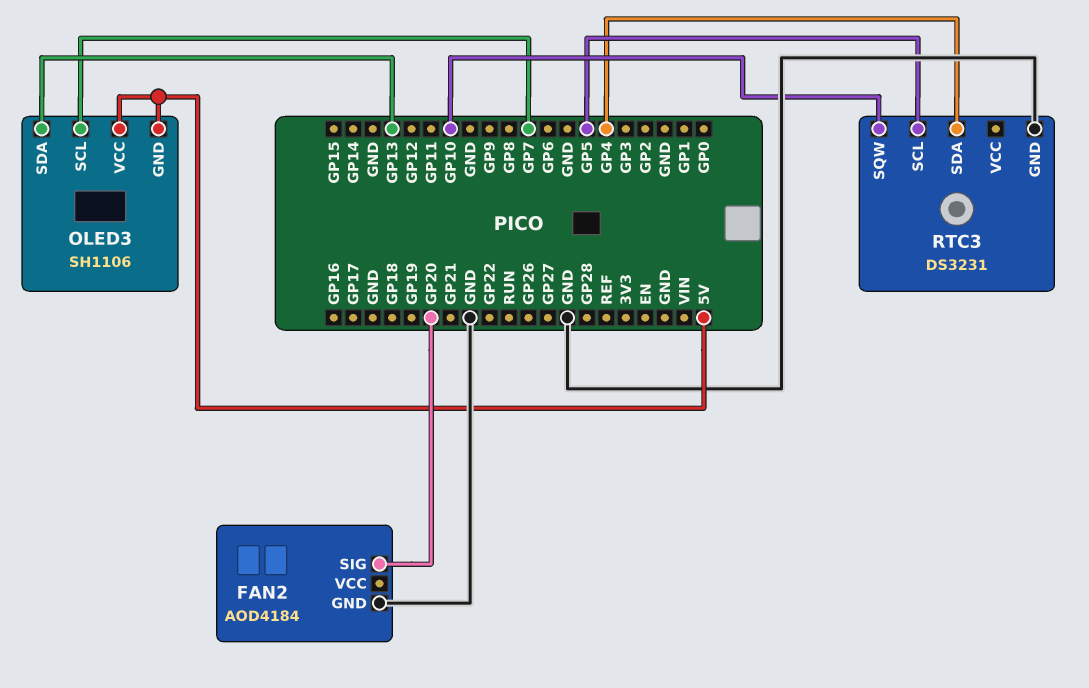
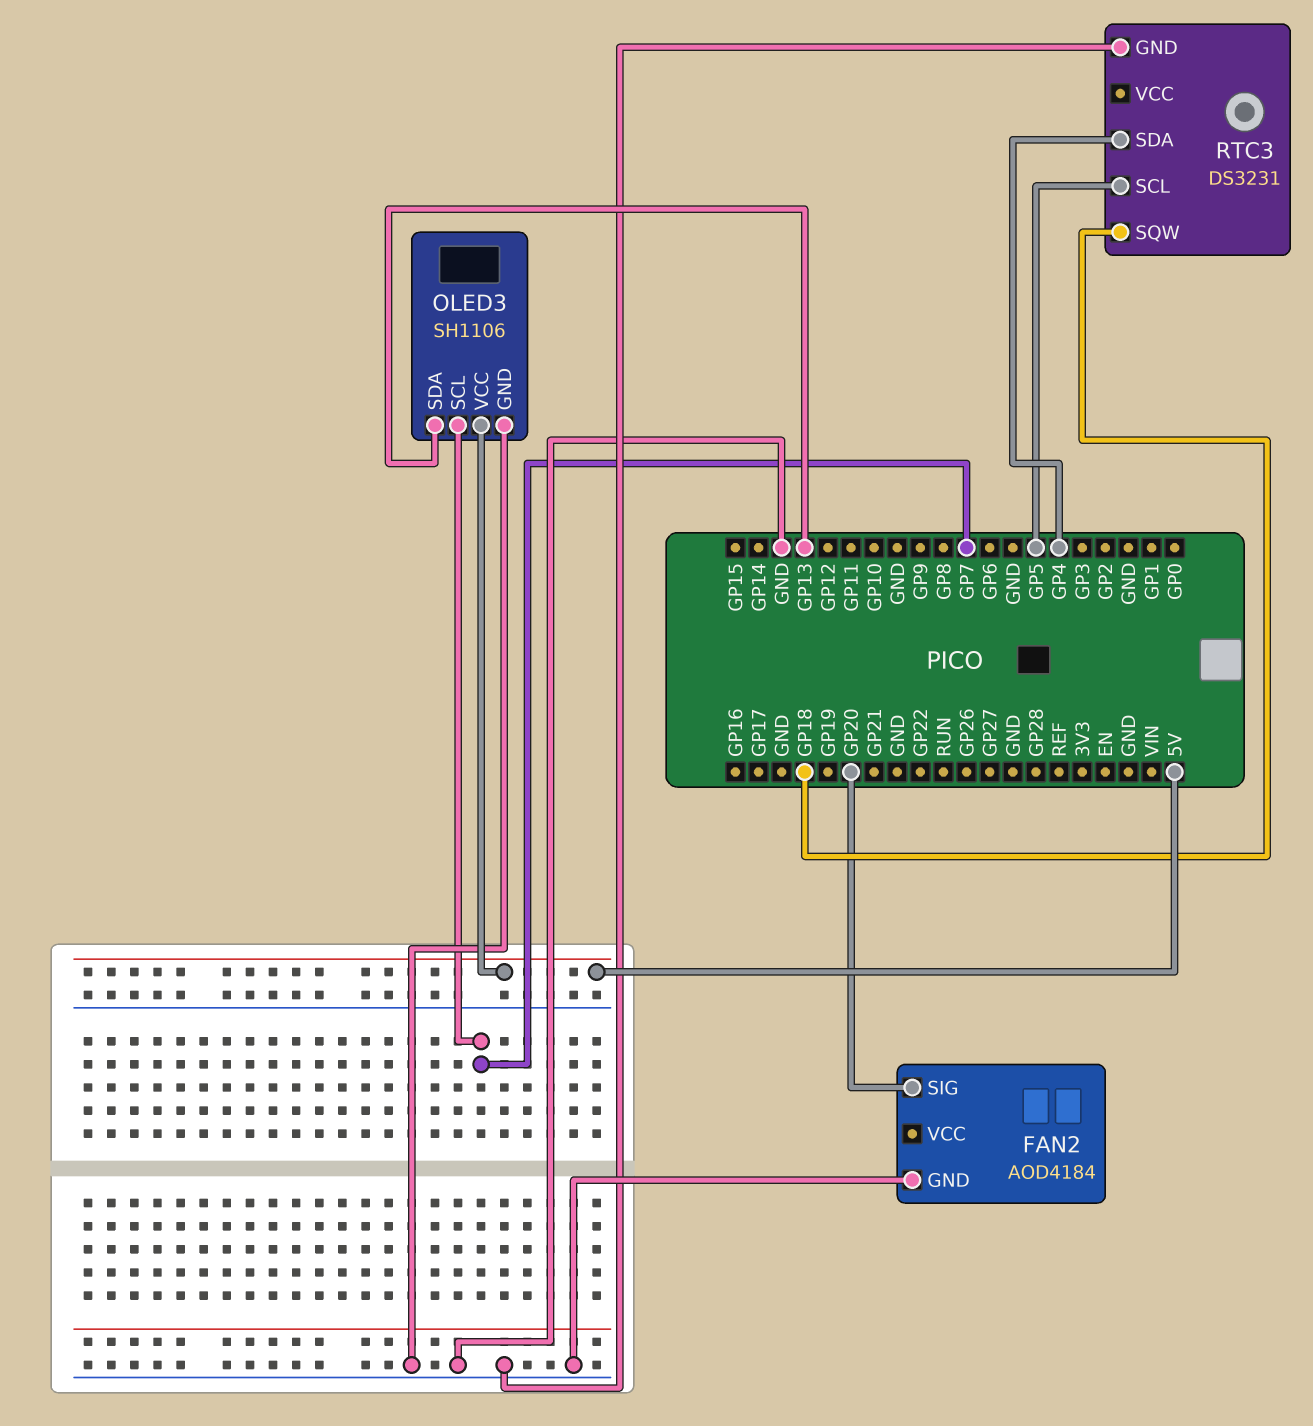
OLED3 pin GND: 5V -> GND
RTC3 pin SQW: GP10 -> GP18

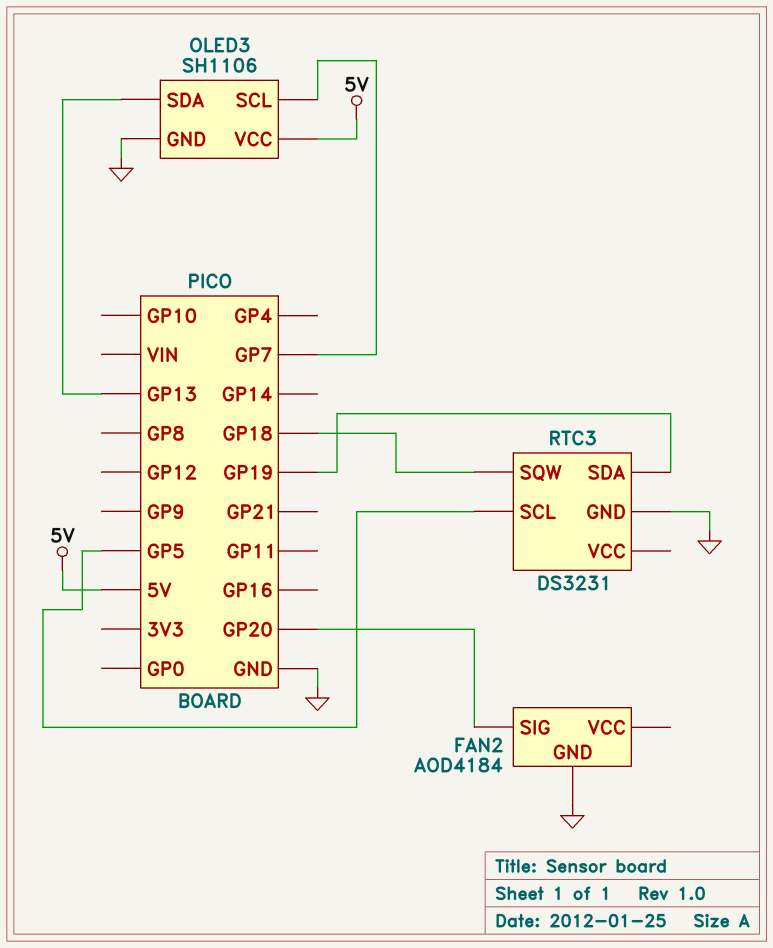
RTC3 pin SDA: GP4 -> GP19

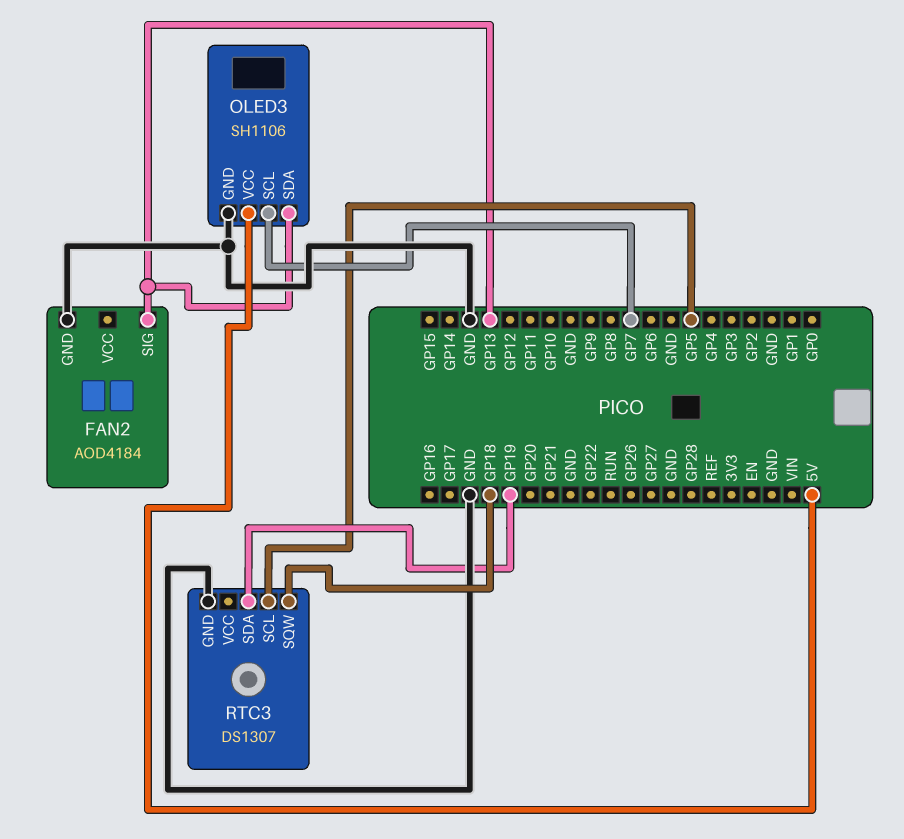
FAN2 pin SIG: GP20 -> GP13
RTC3: DS3231 -> DS1307

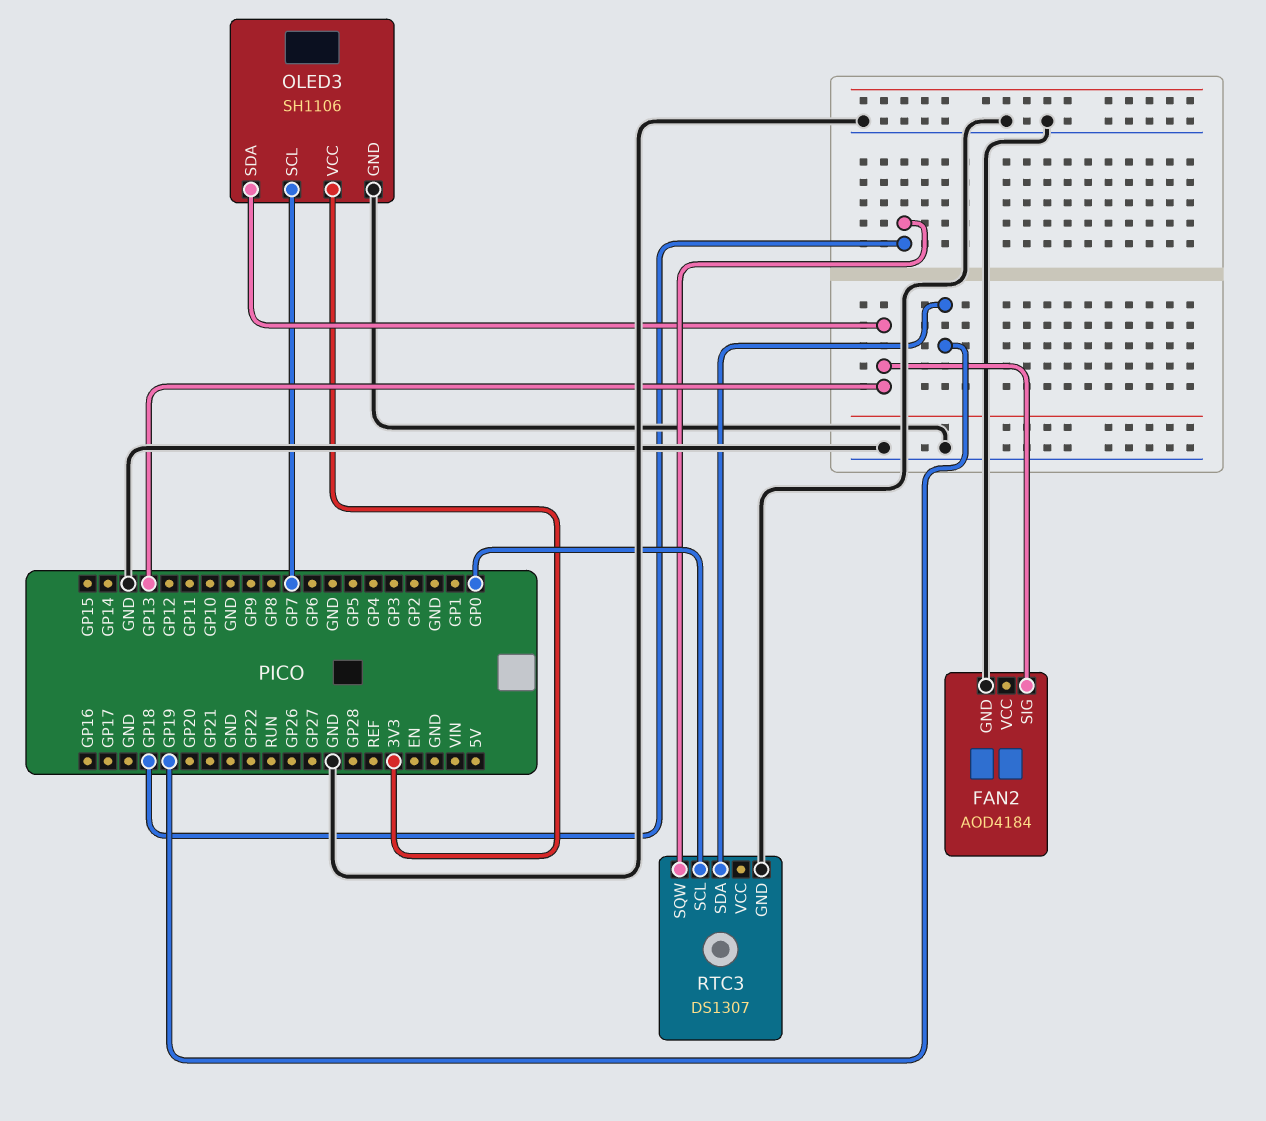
OLED3 pin VCC: 5V -> 3V3
RTC3 pin SCL: GP5 -> GP0

